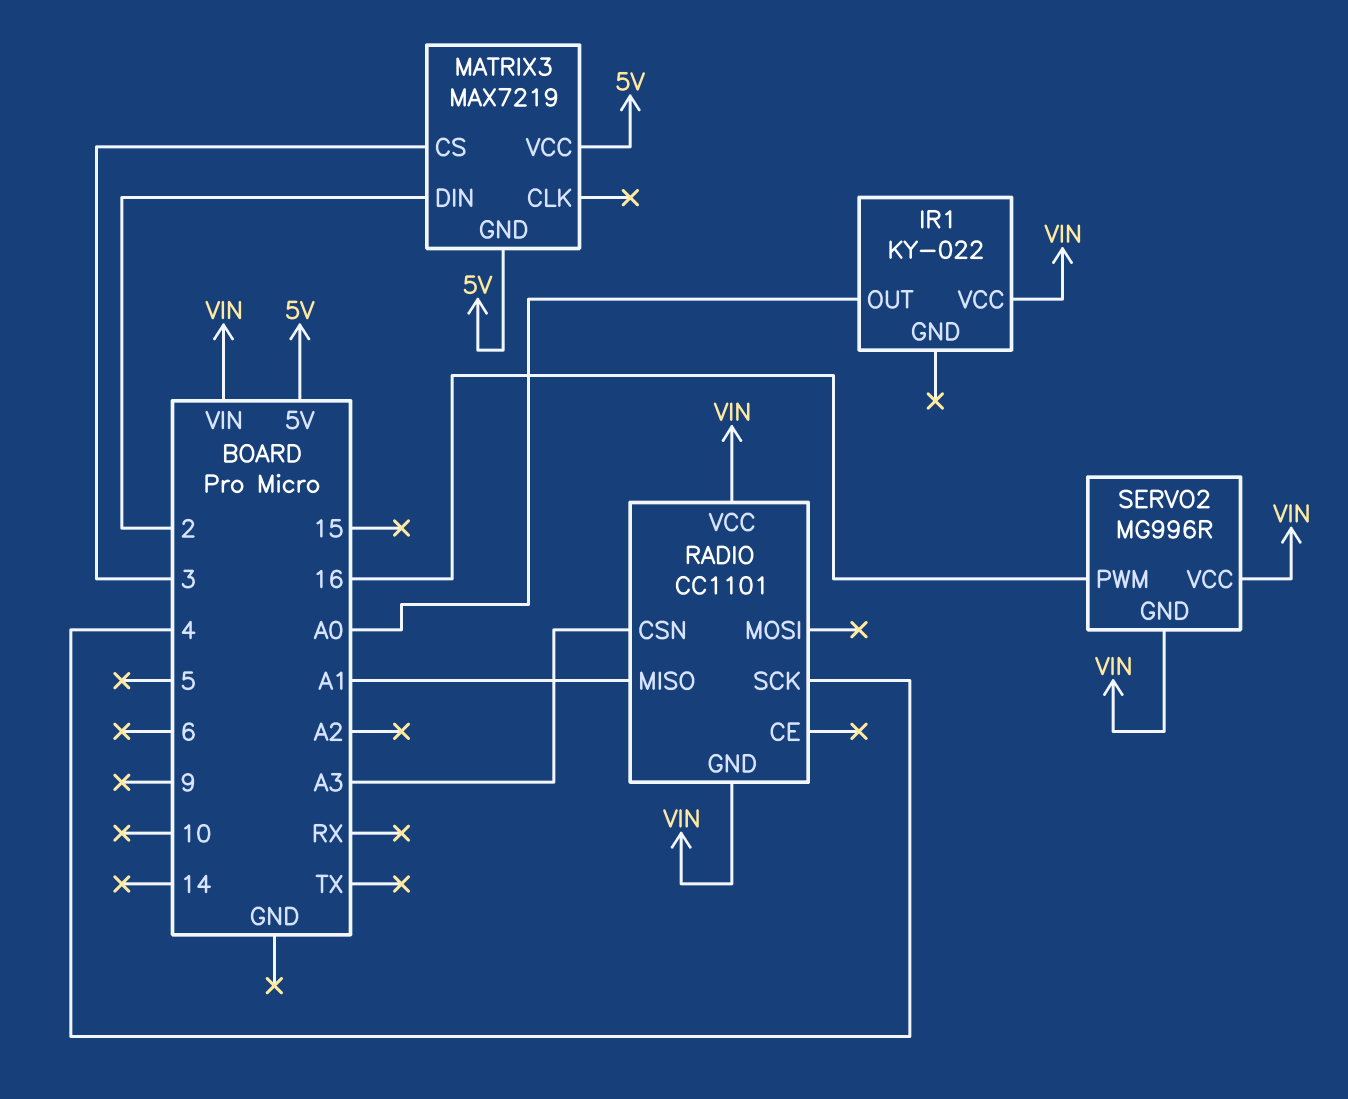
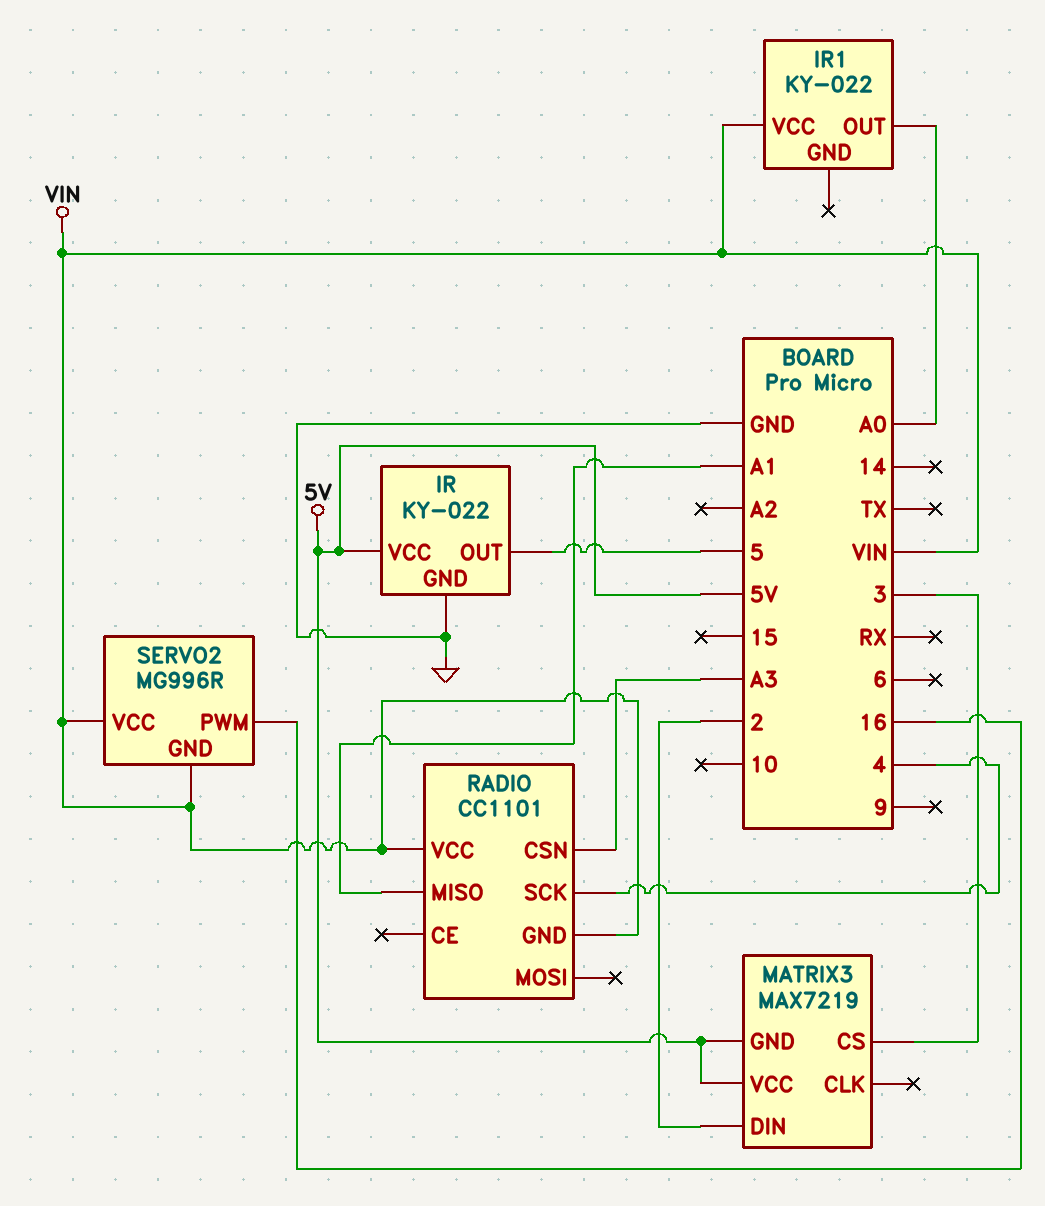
IR: none -> KY-022
IR pin GND: none -> GND
IR pin OUT: none -> 5
IR pin VCC: none -> 5V

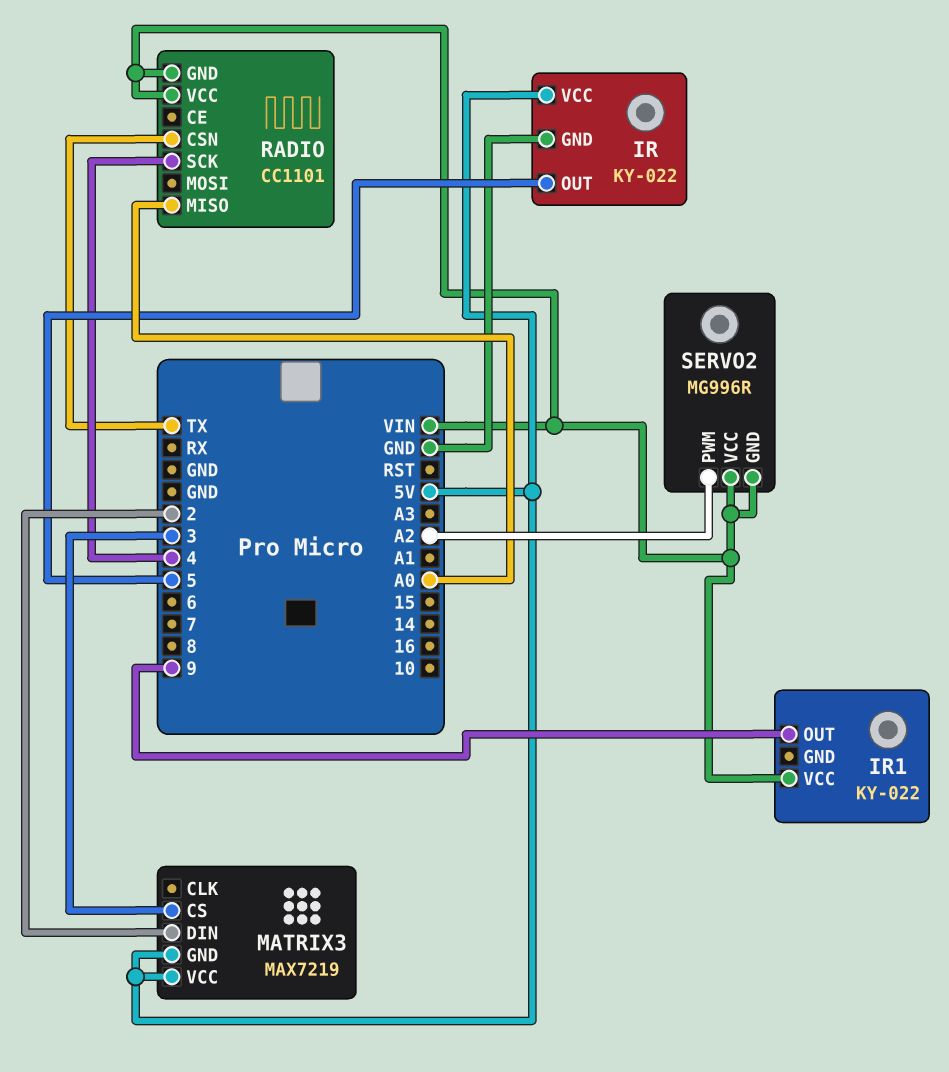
IR1 pin OUT: A0 -> 9
RADIO pin CSN: A3 -> TX
RADIO pin MISO: A1 -> A0
SERVO2 pin PWM: 16 -> A2

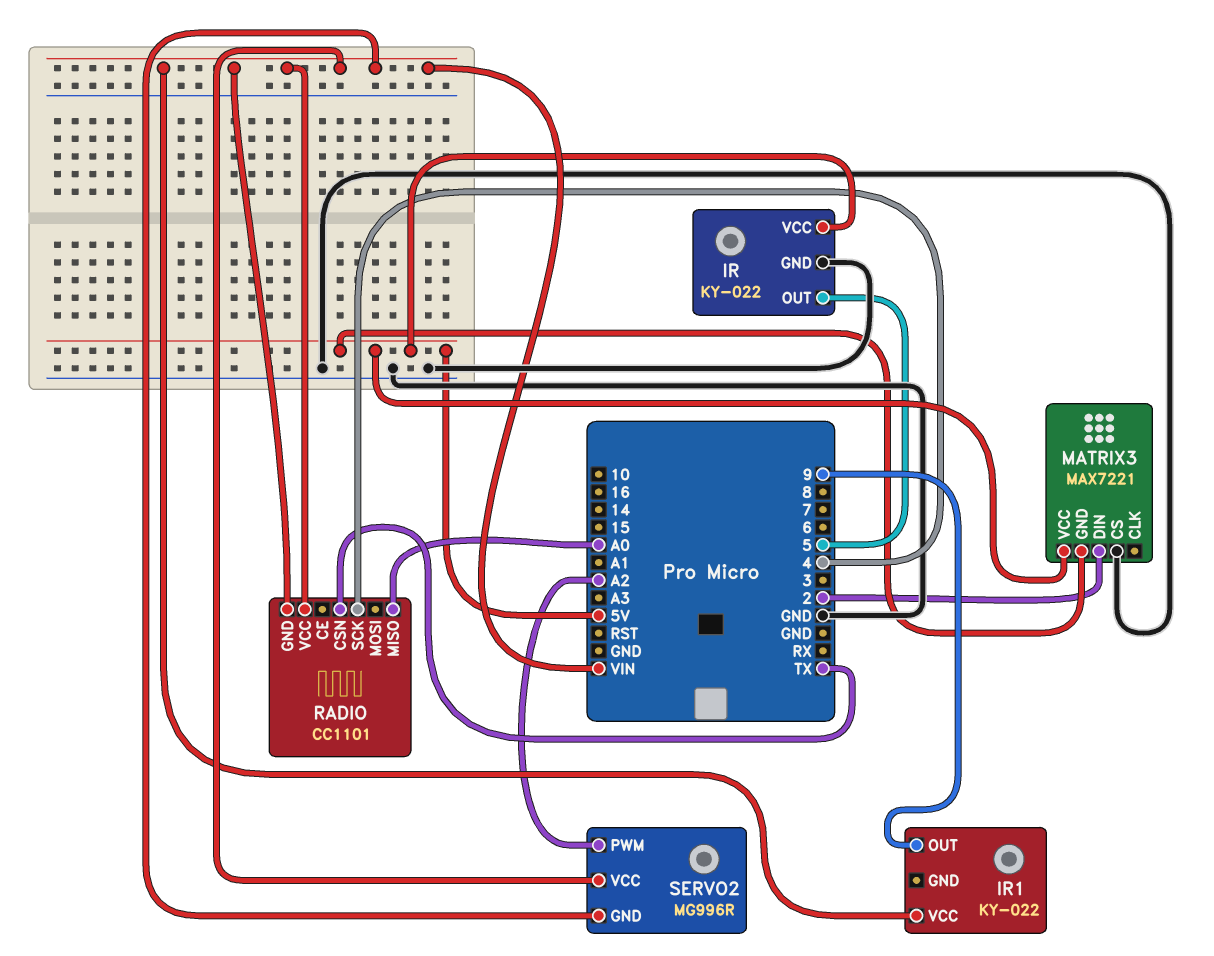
MATRIX3: MAX7219 -> MAX7221
MATRIX3 pin CS: 3 -> GND

